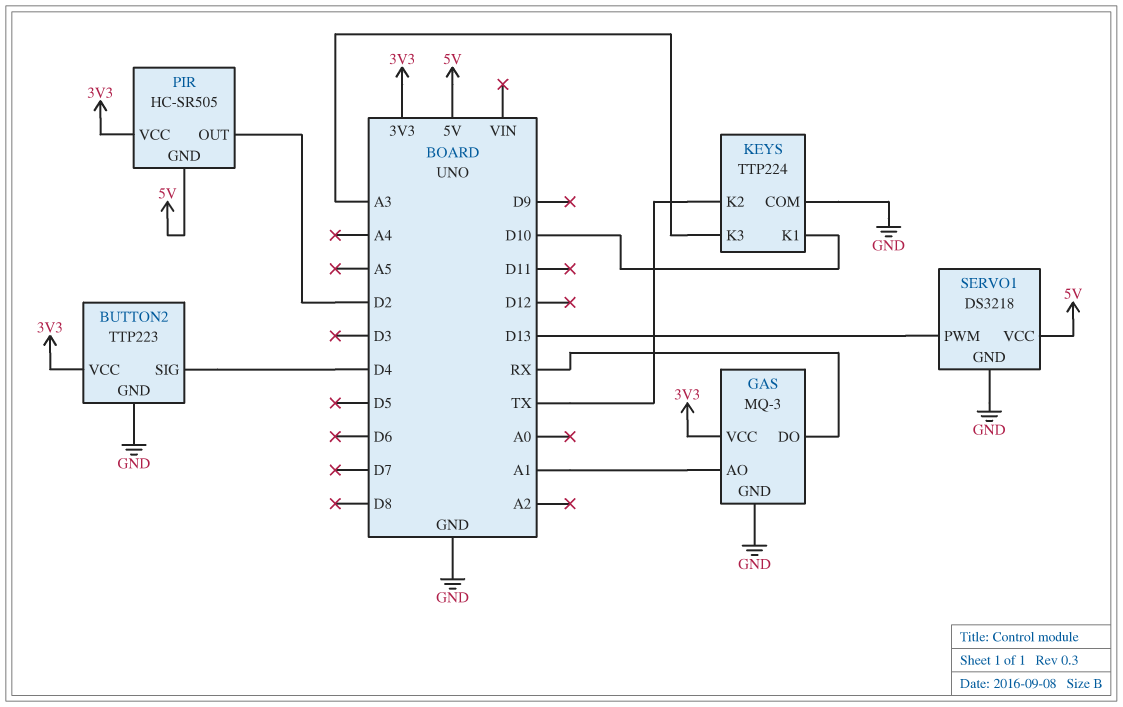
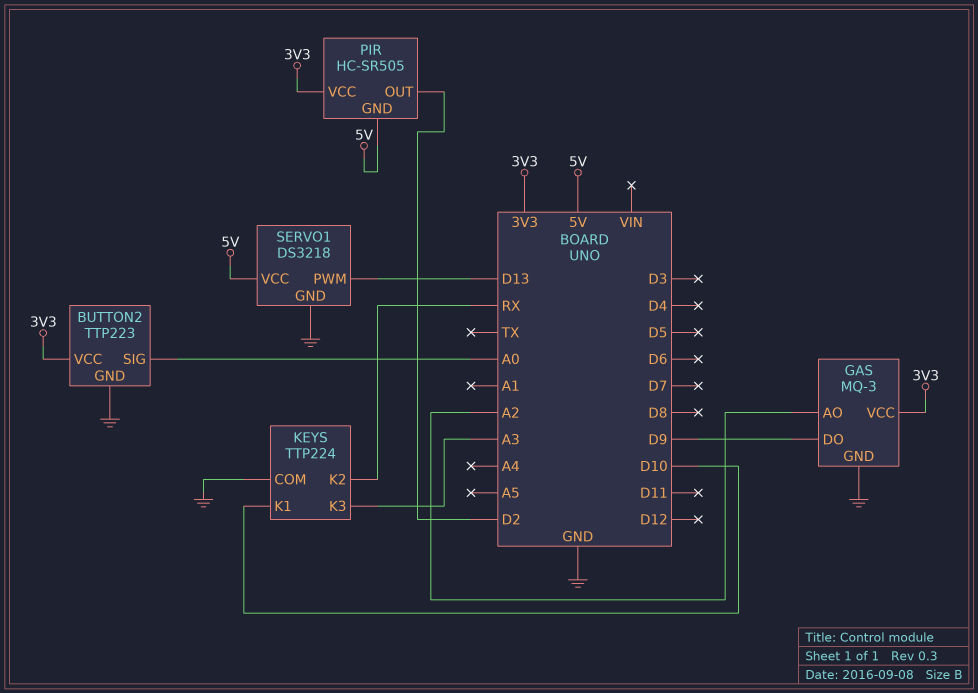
BUTTON2 pin SIG: D4 -> A0
GAS pin AO: A1 -> A2
GAS pin DO: RX -> D9
KEYS pin K2: TX -> RX

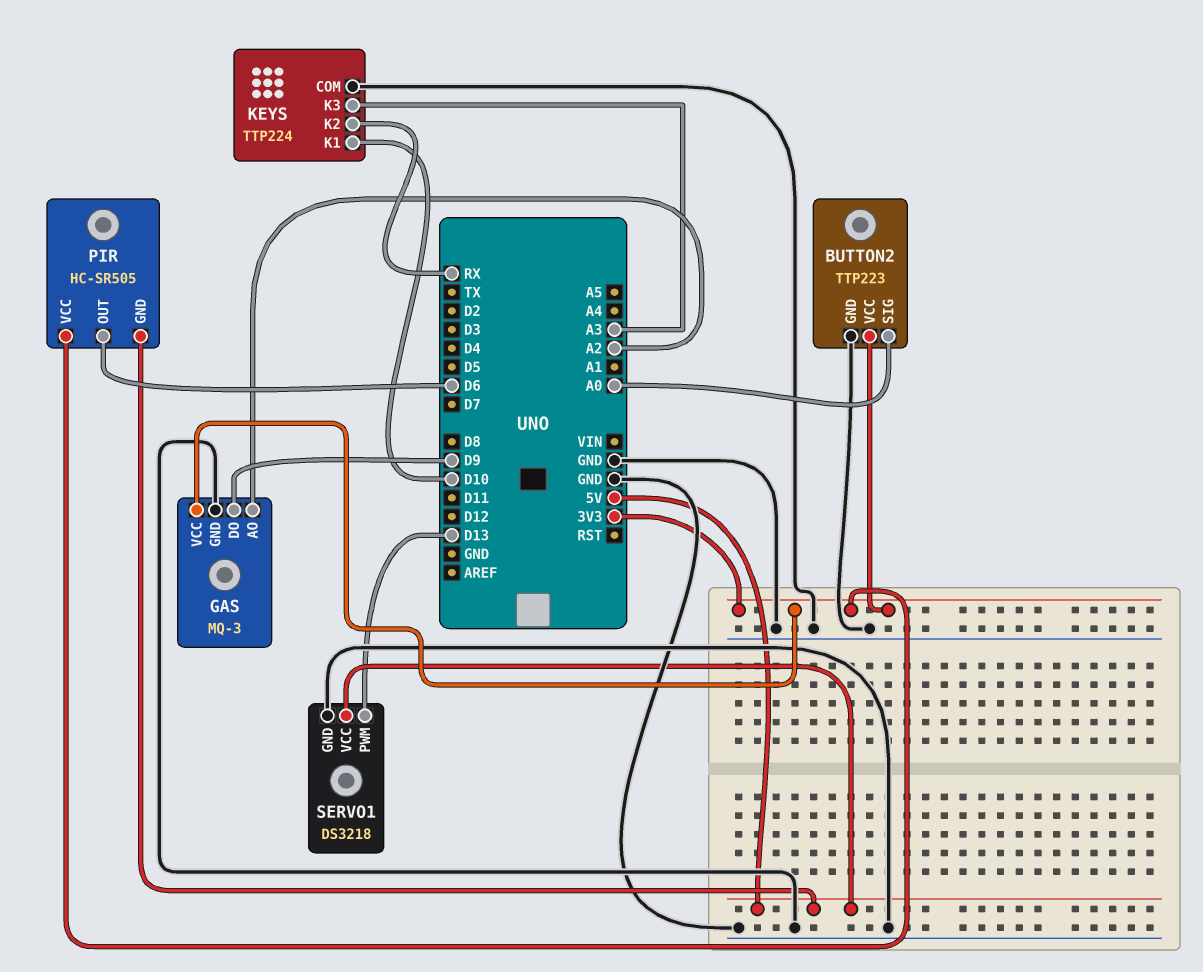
PIR pin OUT: D2 -> D6

